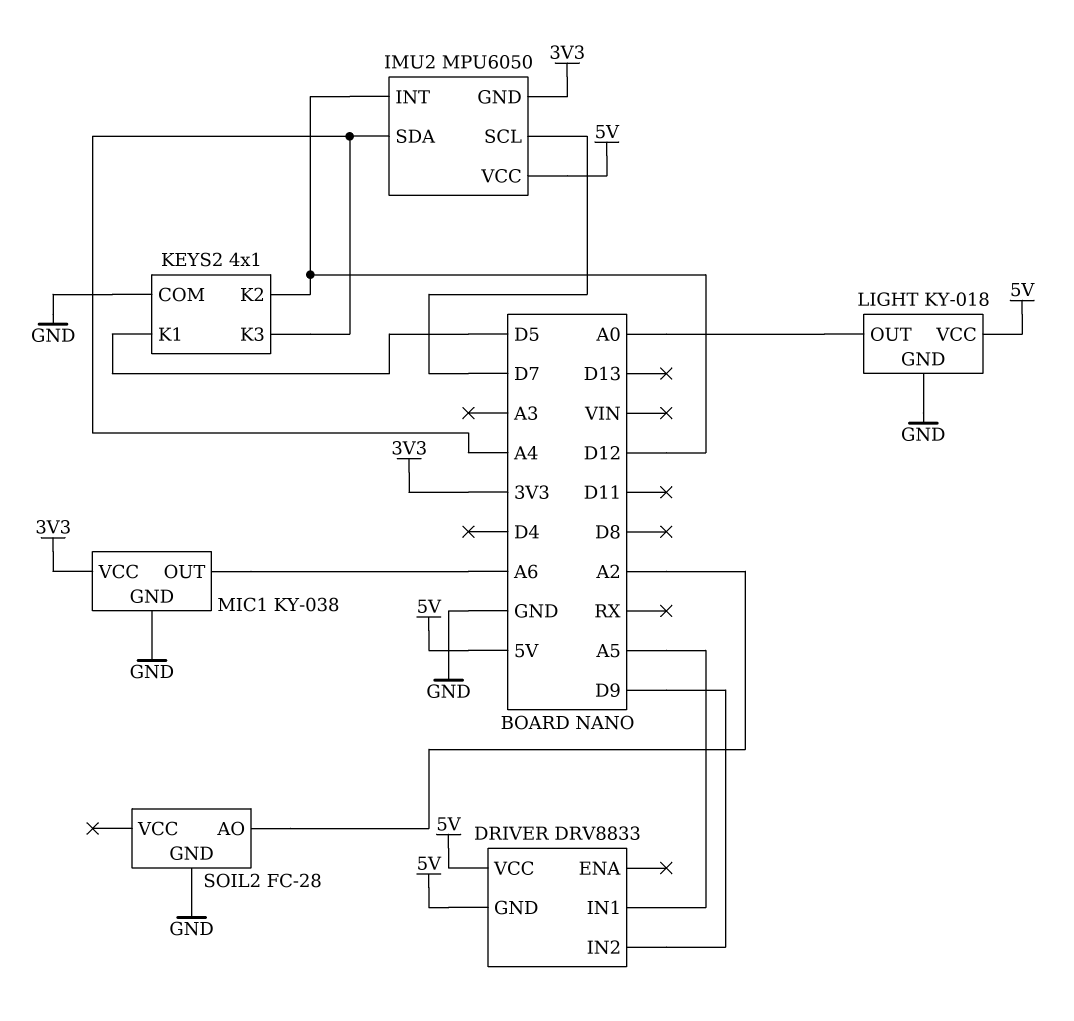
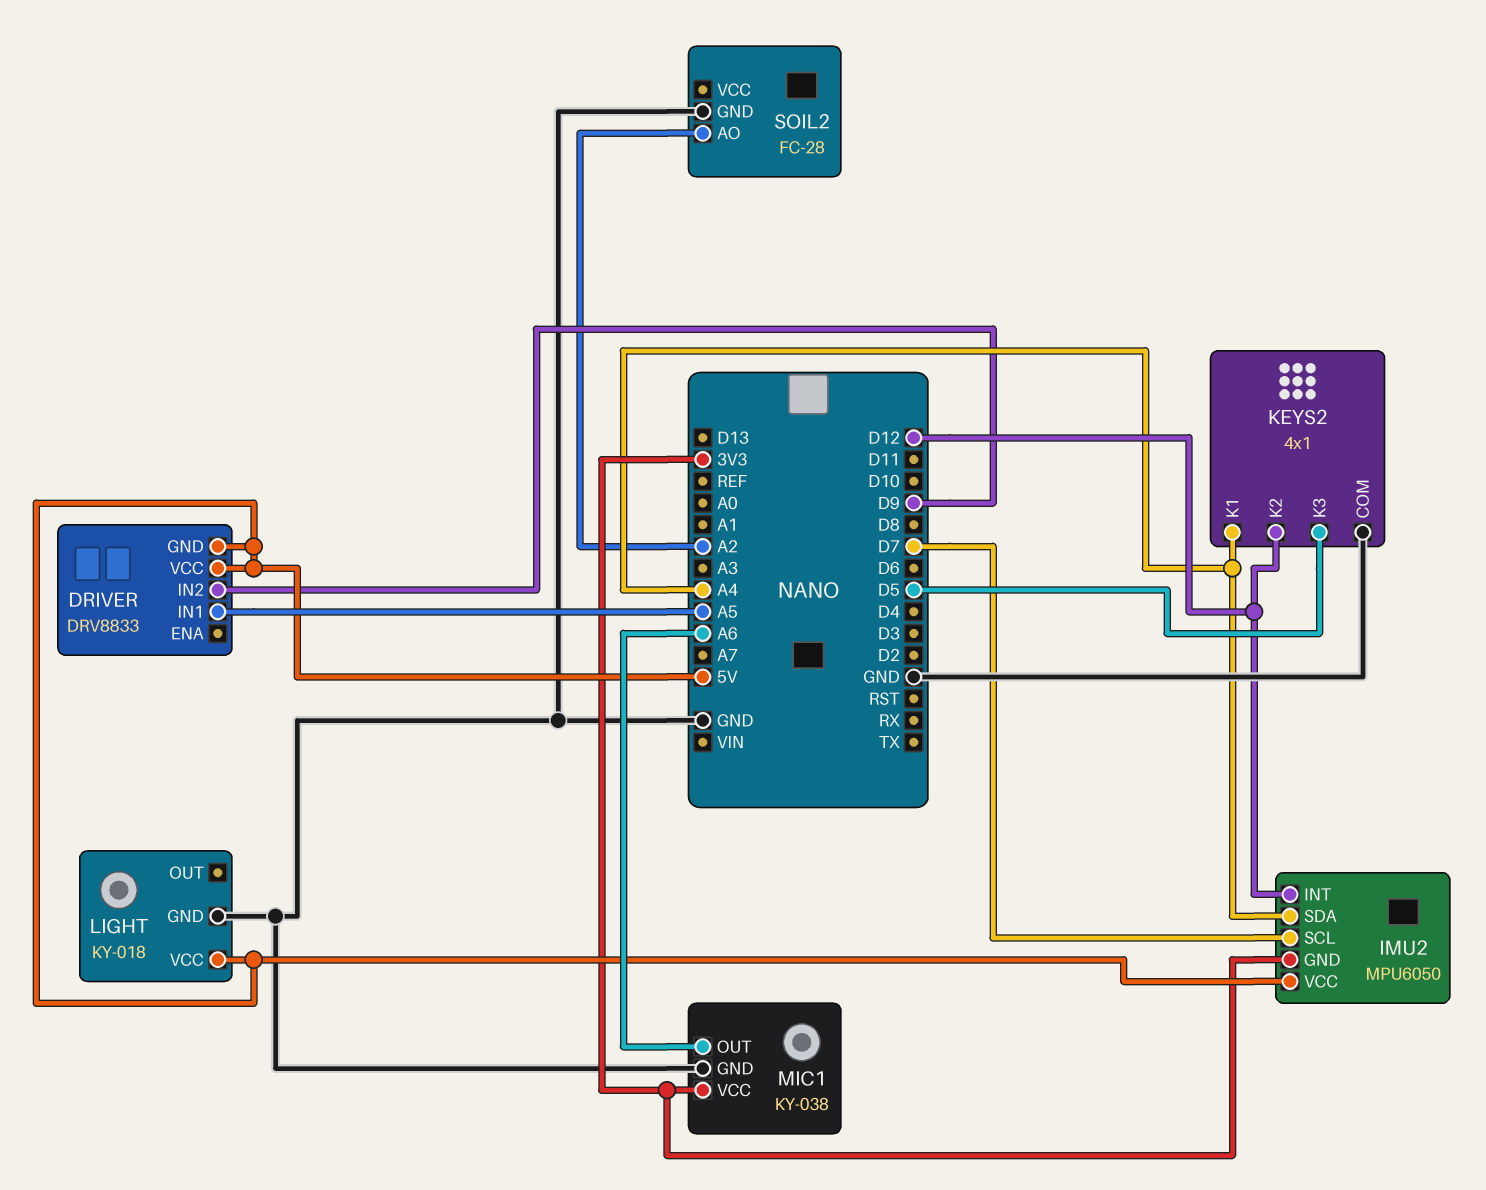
KEYS2 pin K1: D5 -> A4
KEYS2 pin K3: A4 -> D5
LIGHT pin OUT: A0 -> none

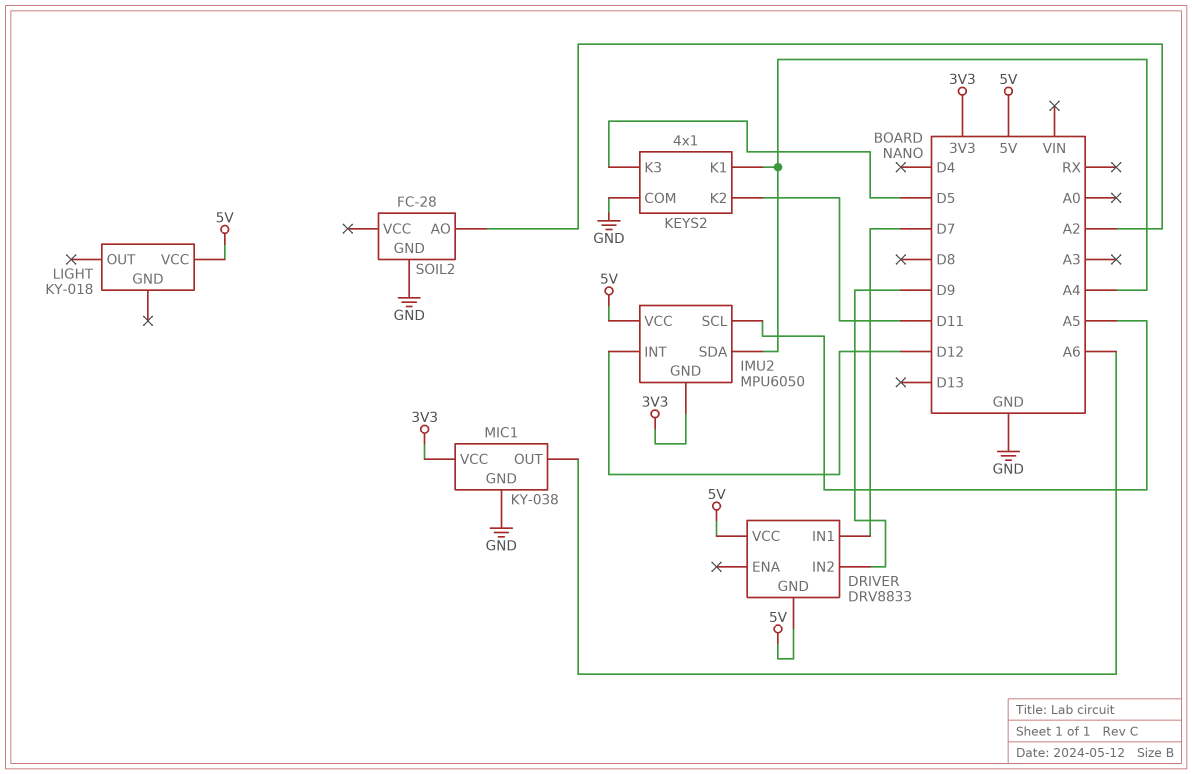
DRIVER pin IN1: A5 -> D7
IMU2 pin SCL: D7 -> A5
KEYS2 pin K2: D12 -> D11
LIGHT pin GND: GND -> none

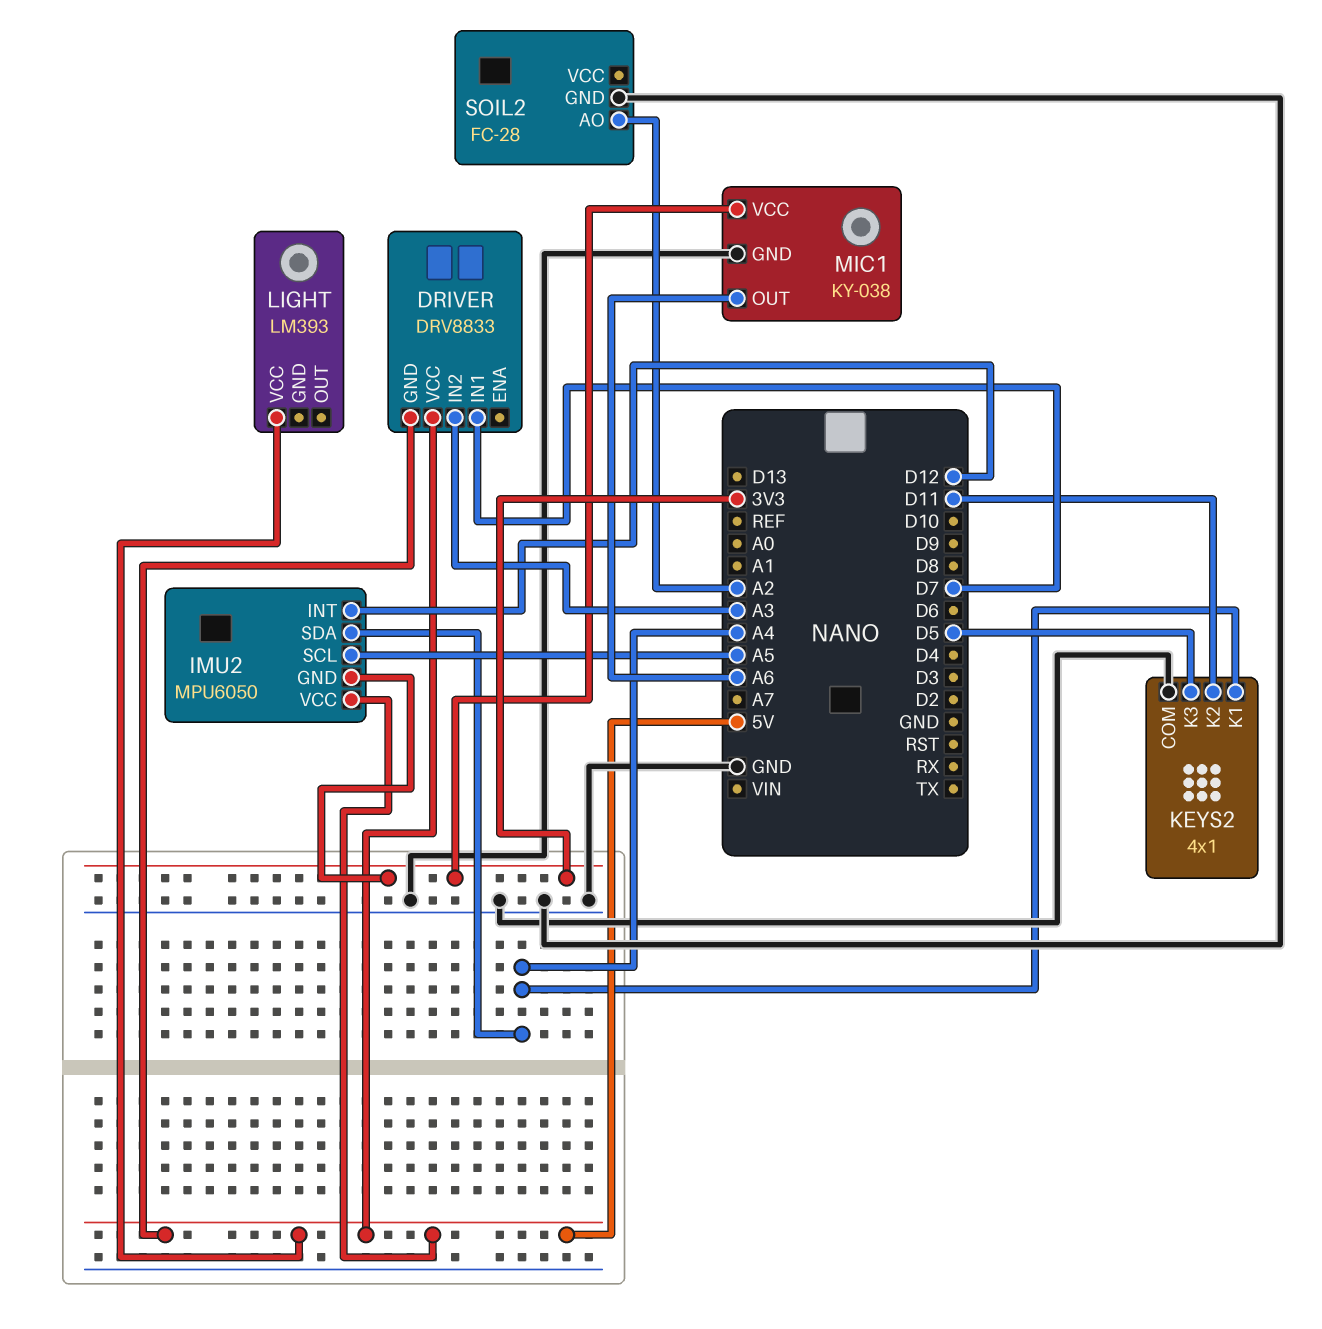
DRIVER pin IN2: D9 -> A3
LIGHT: KY-018 -> LM393

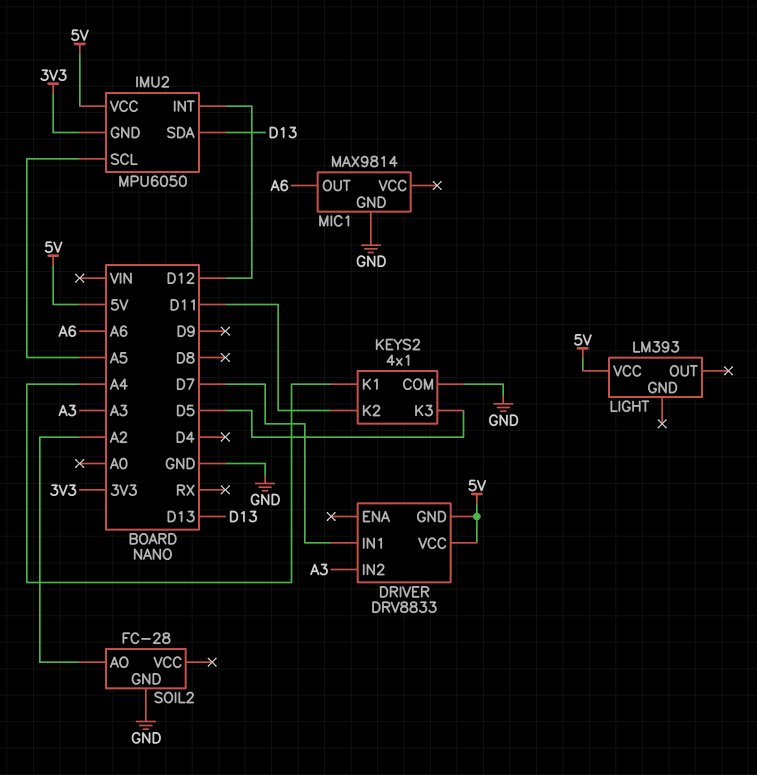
IMU2 pin SDA: A4 -> D13
MIC1: KY-038 -> MAX9814
MIC1 pin VCC: 3V3 -> none

